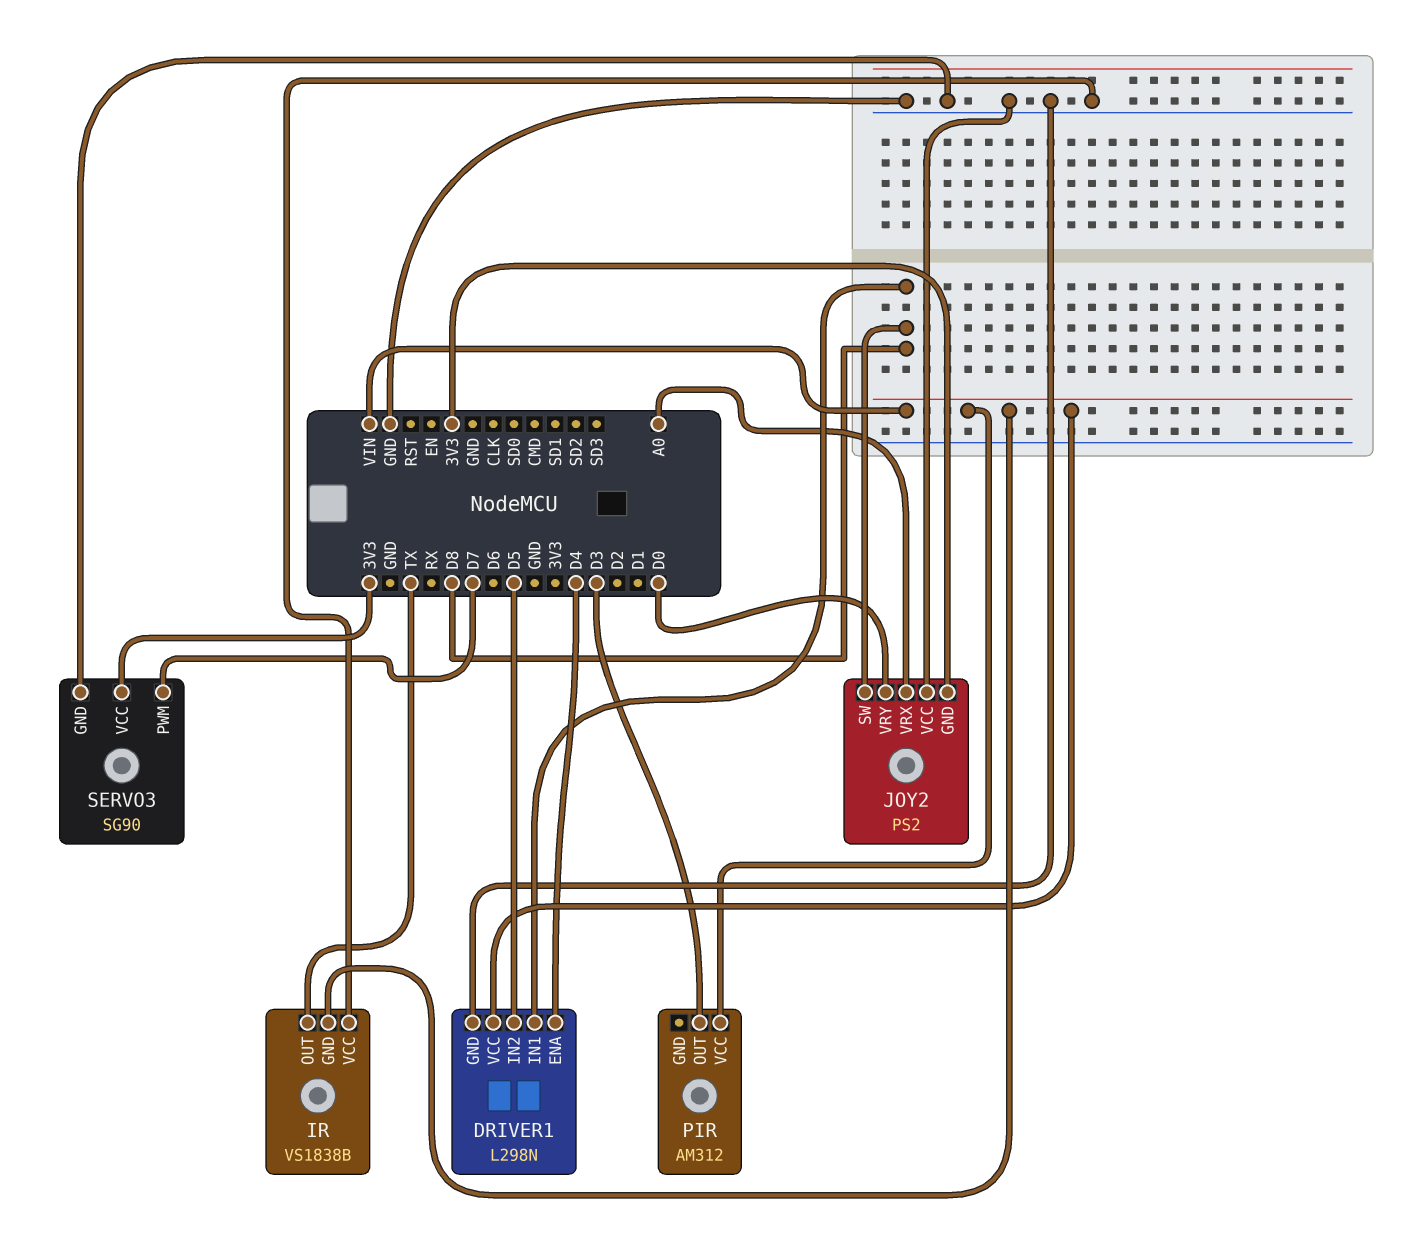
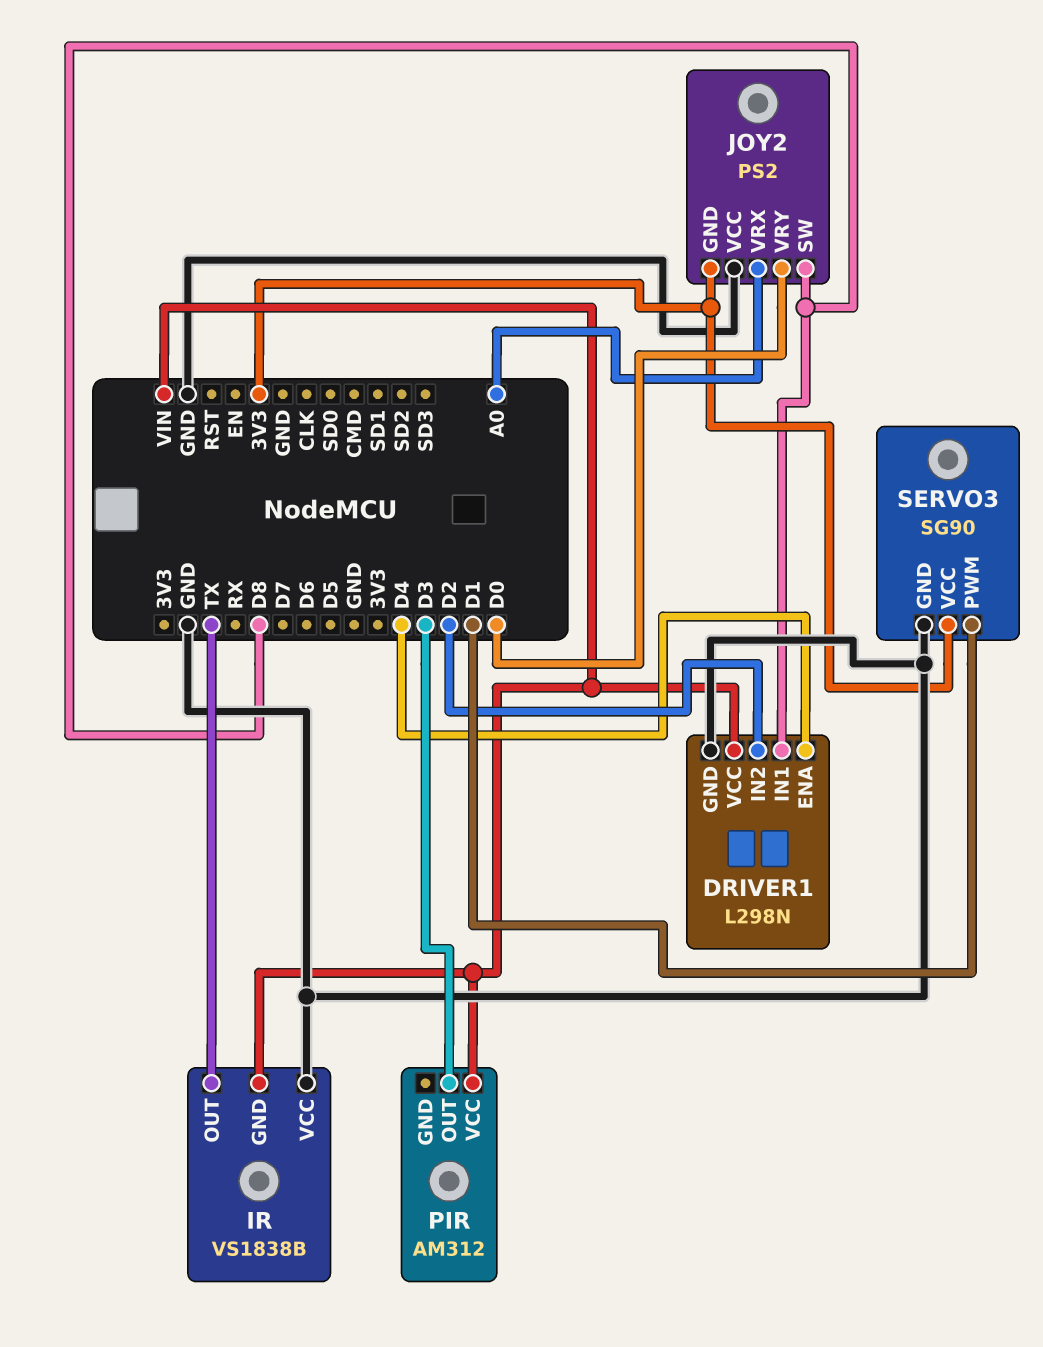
DRIVER1 pin IN2: D5 -> D2
SERVO3 pin PWM: D7 -> D1

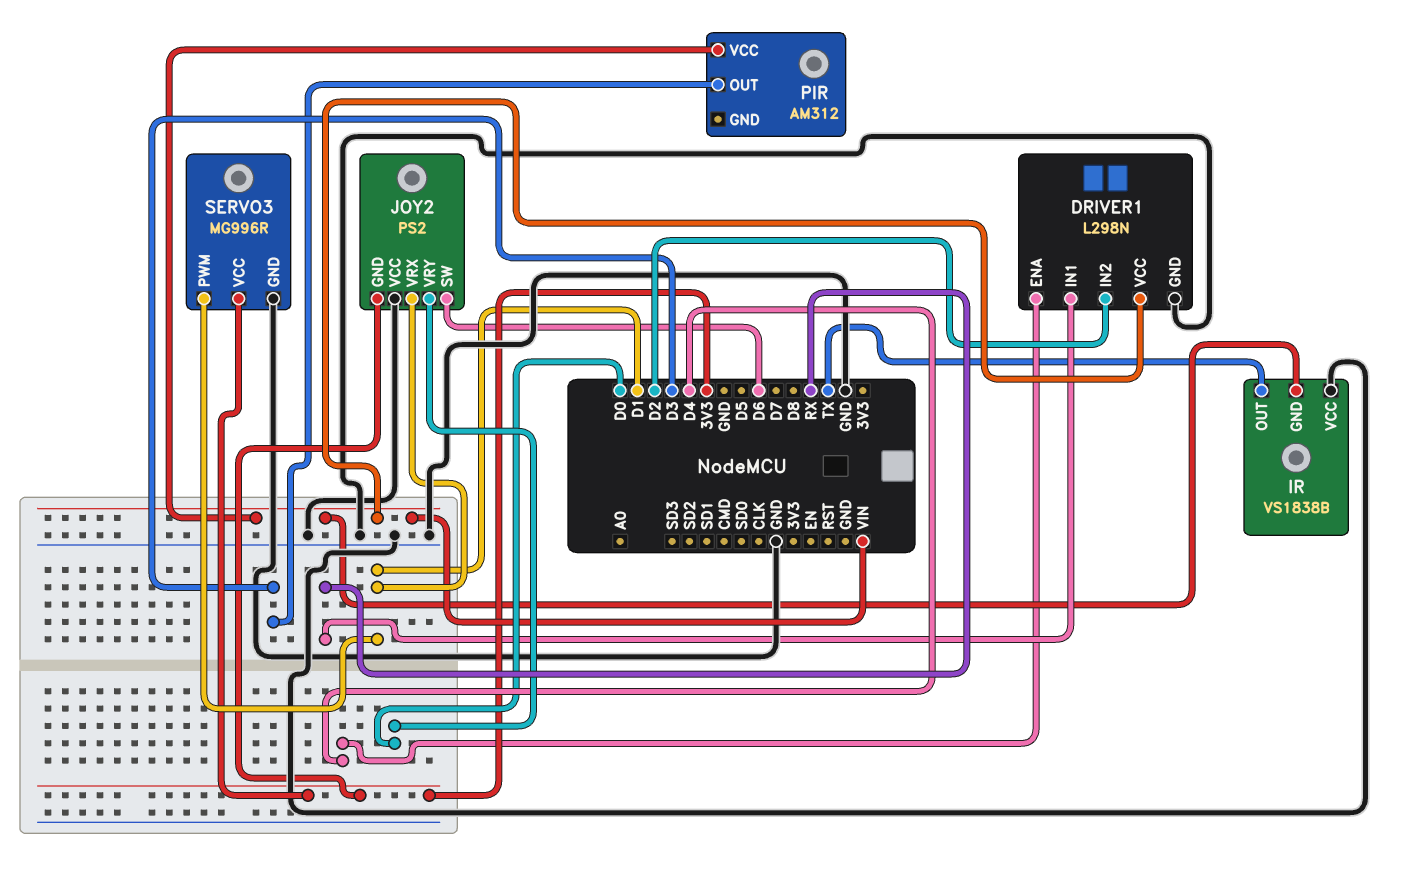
DRIVER1 pin IN1: D8 -> RX
JOY2 pin SW: D8 -> D6
JOY2 pin VRX: A0 -> D1
SERVO3: SG90 -> MG996R

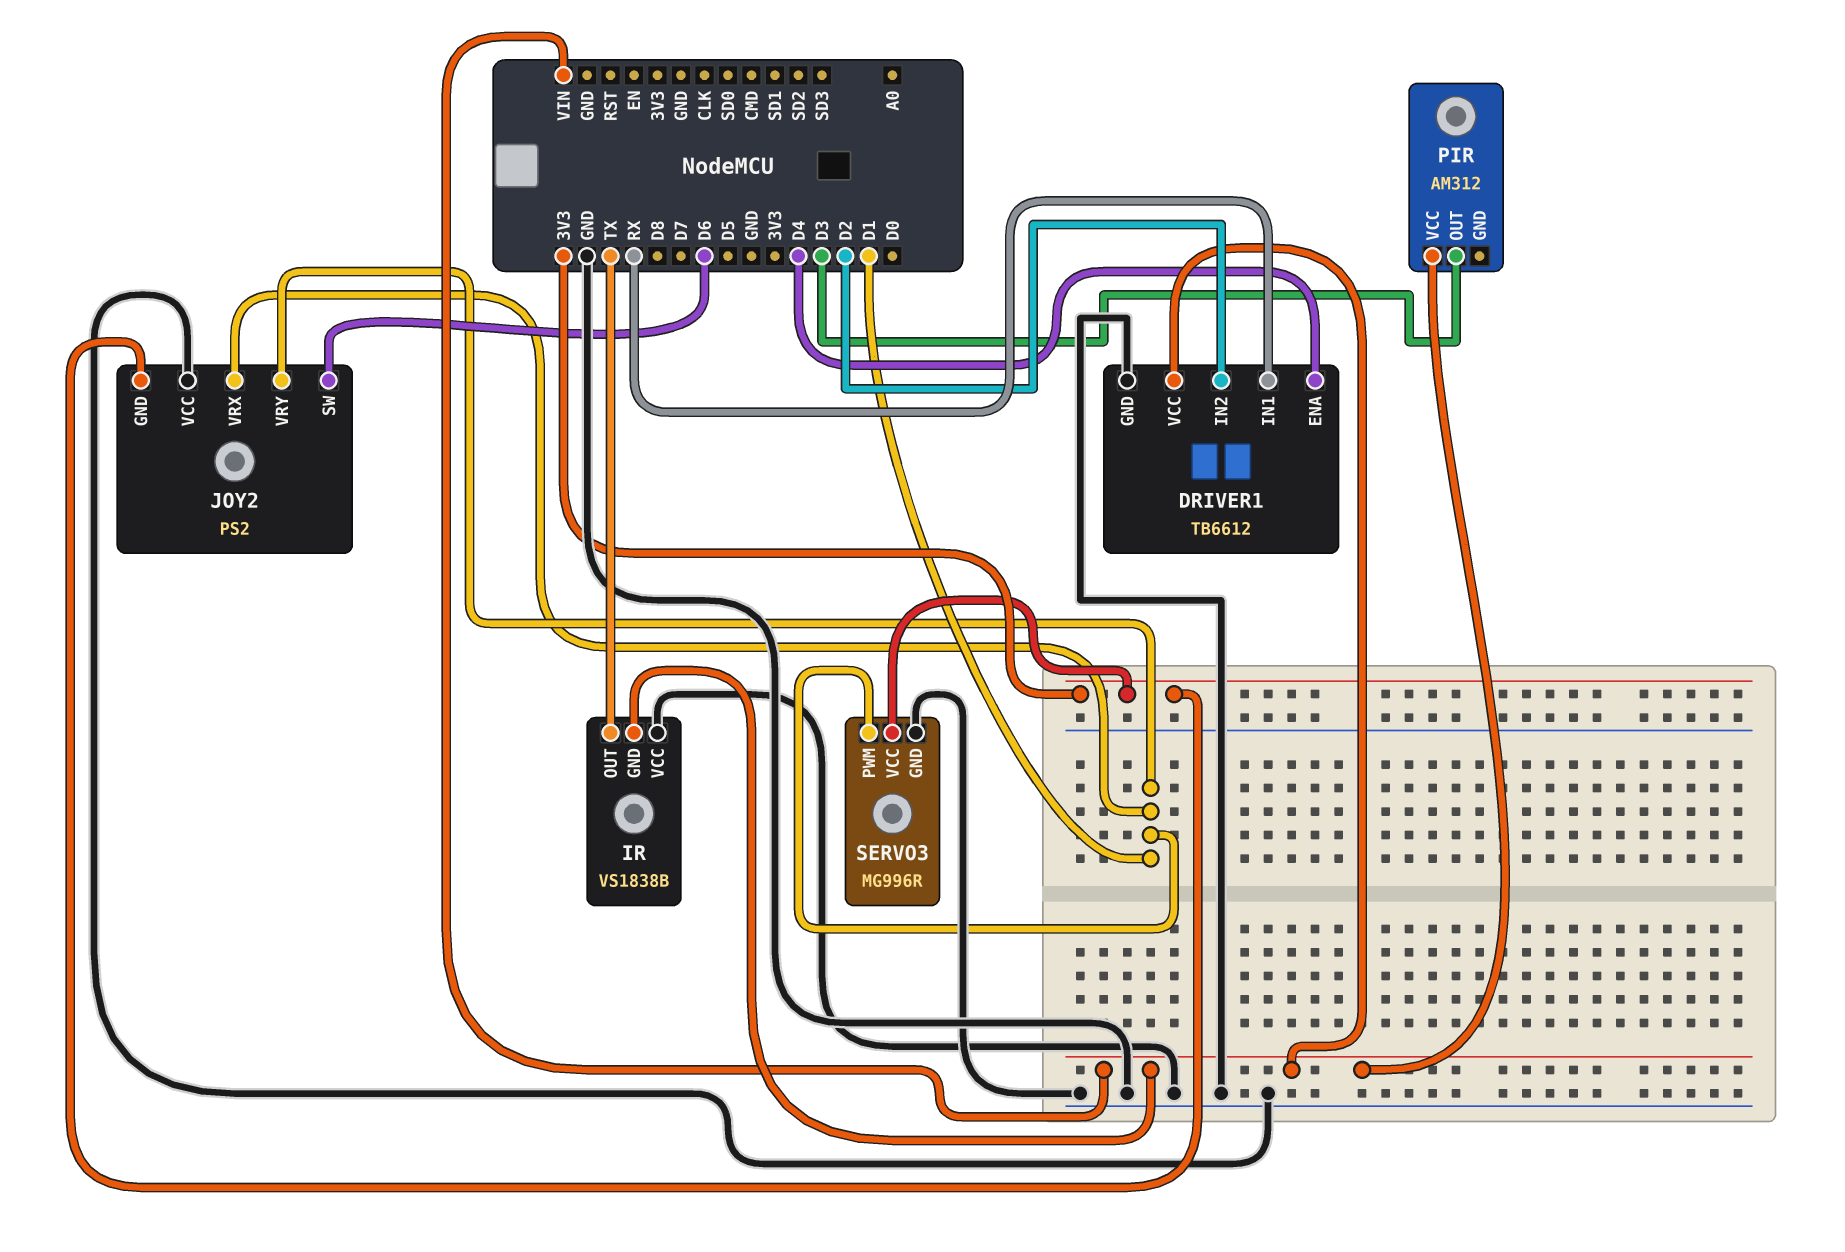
DRIVER1: L298N -> TB6612
JOY2 pin VRY: D0 -> D1

